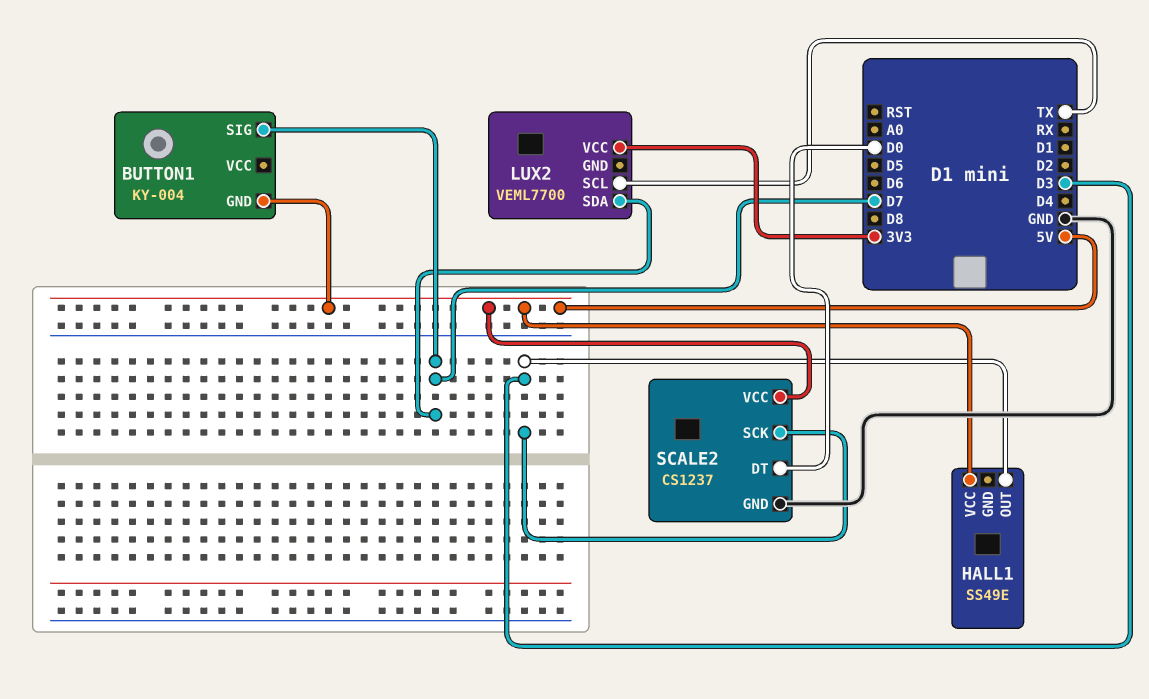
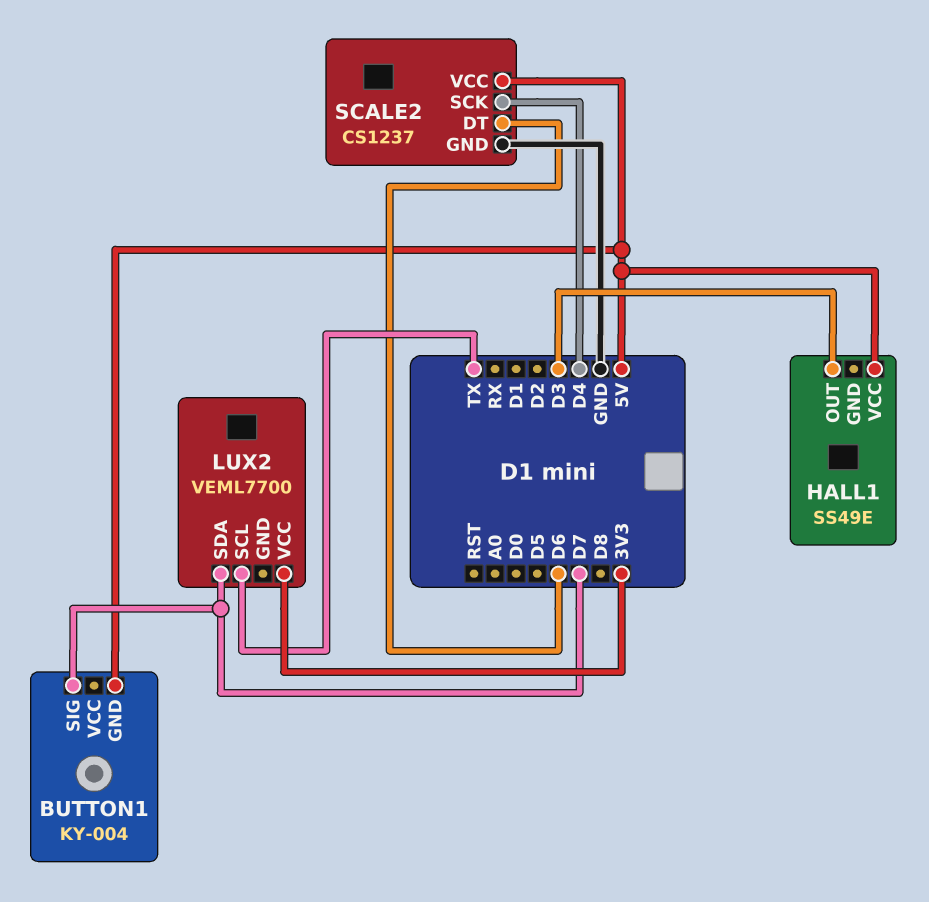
SCALE2 pin DT: D0 -> D6
SCALE2 pin SCK: D3 -> D4

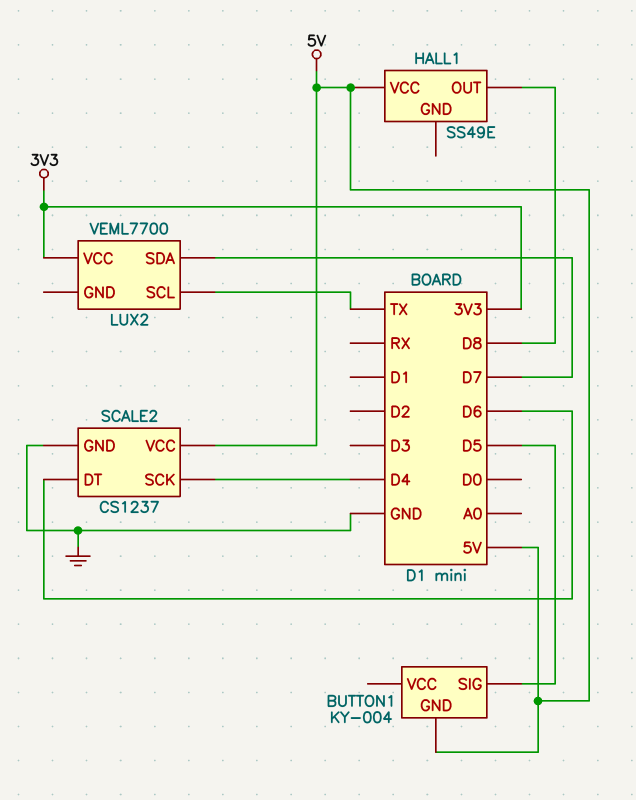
BUTTON1 pin SIG: D7 -> D5
HALL1 pin OUT: D3 -> D8

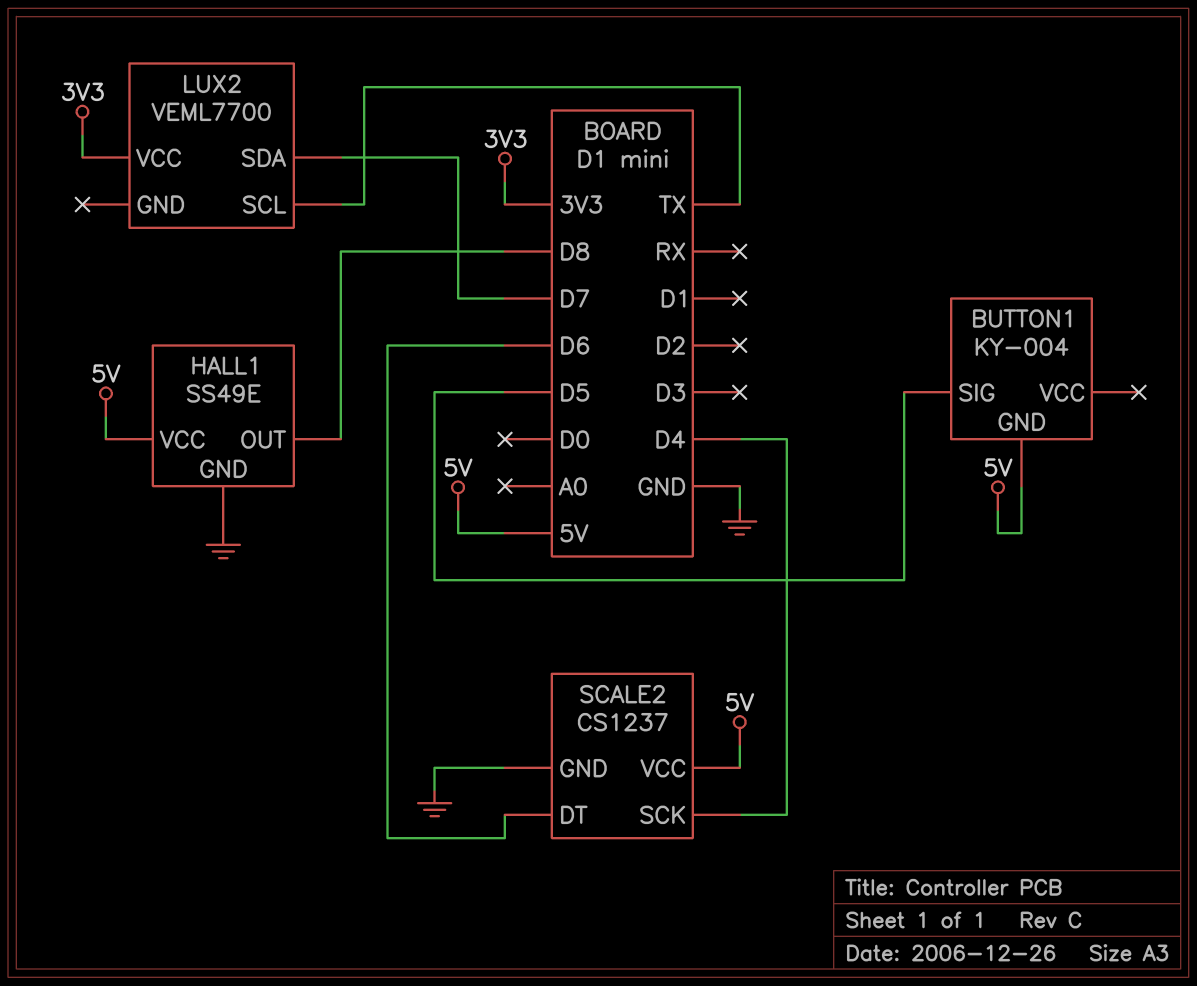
HALL1 pin GND: none -> GND

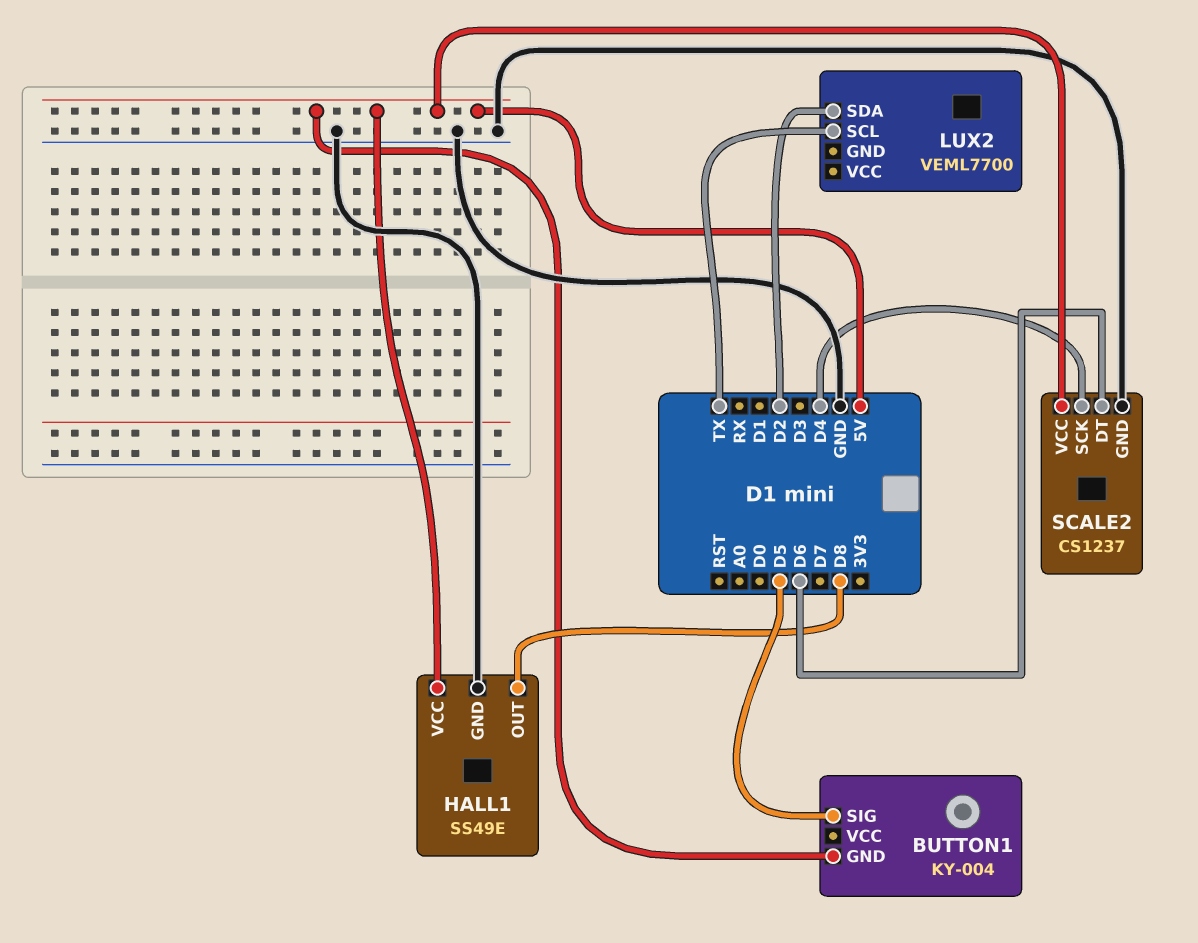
LUX2 pin SDA: D7 -> D2
LUX2 pin VCC: 3V3 -> none

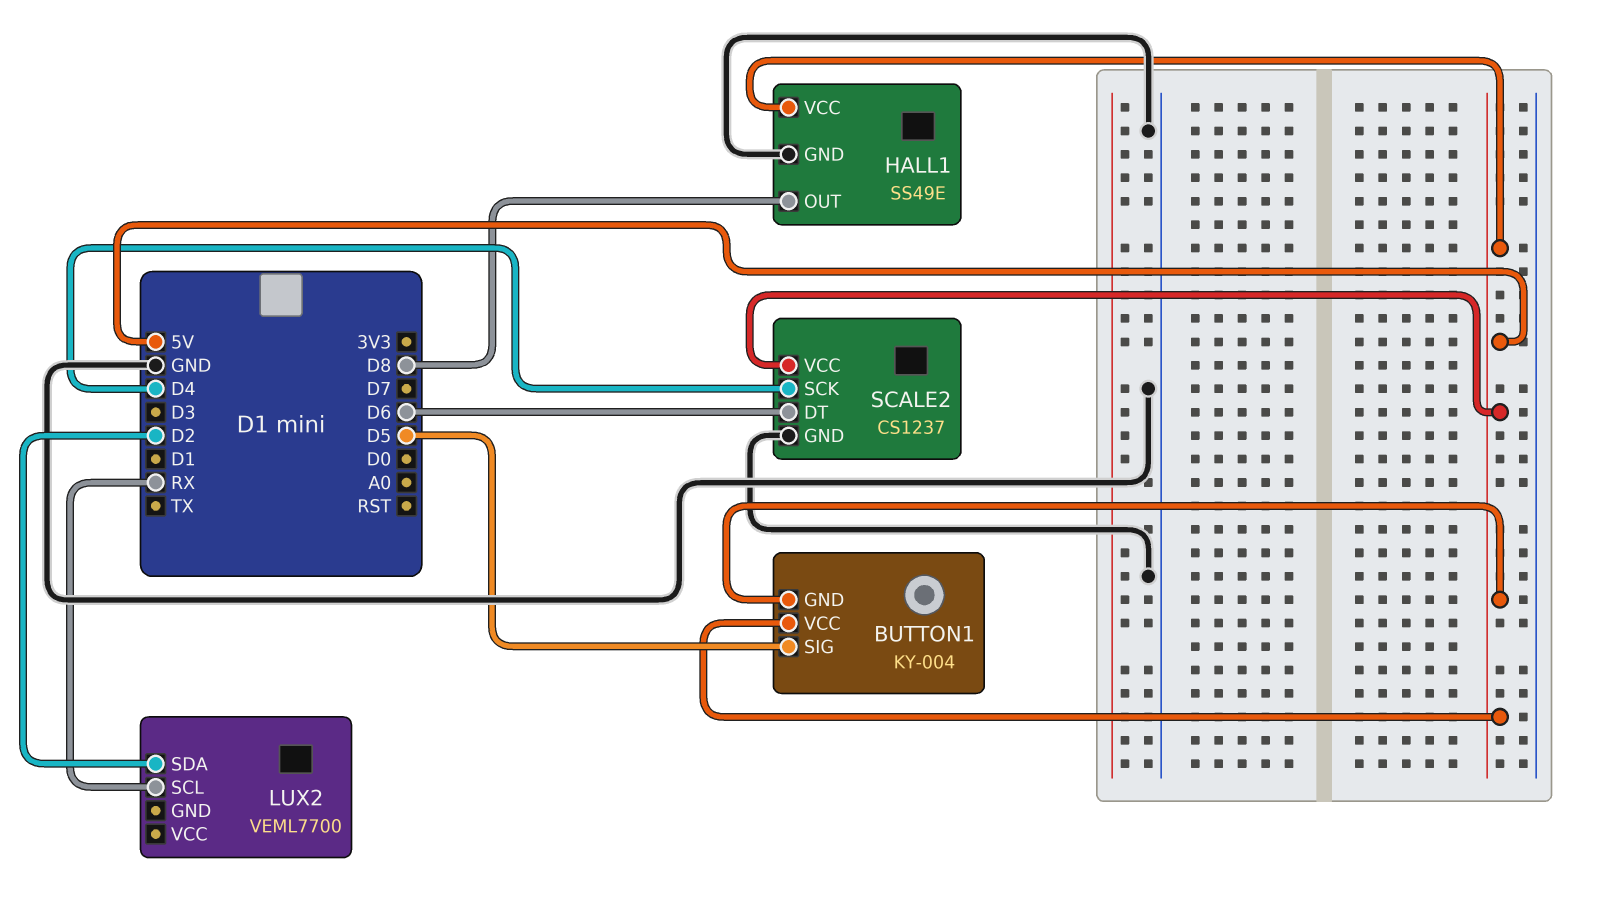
BUTTON1 pin VCC: none -> 5V
LUX2 pin SCL: TX -> RX

